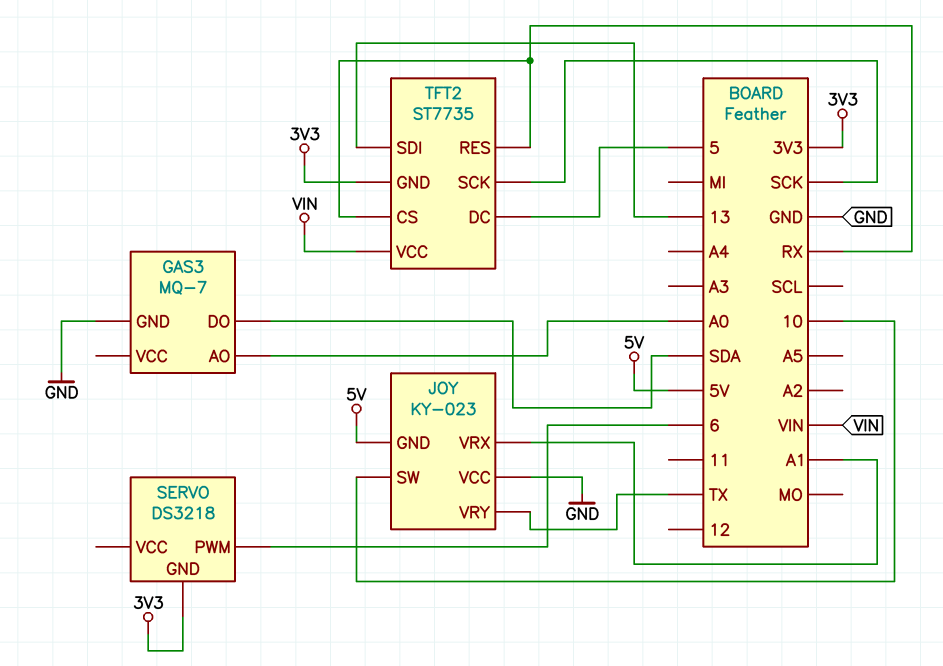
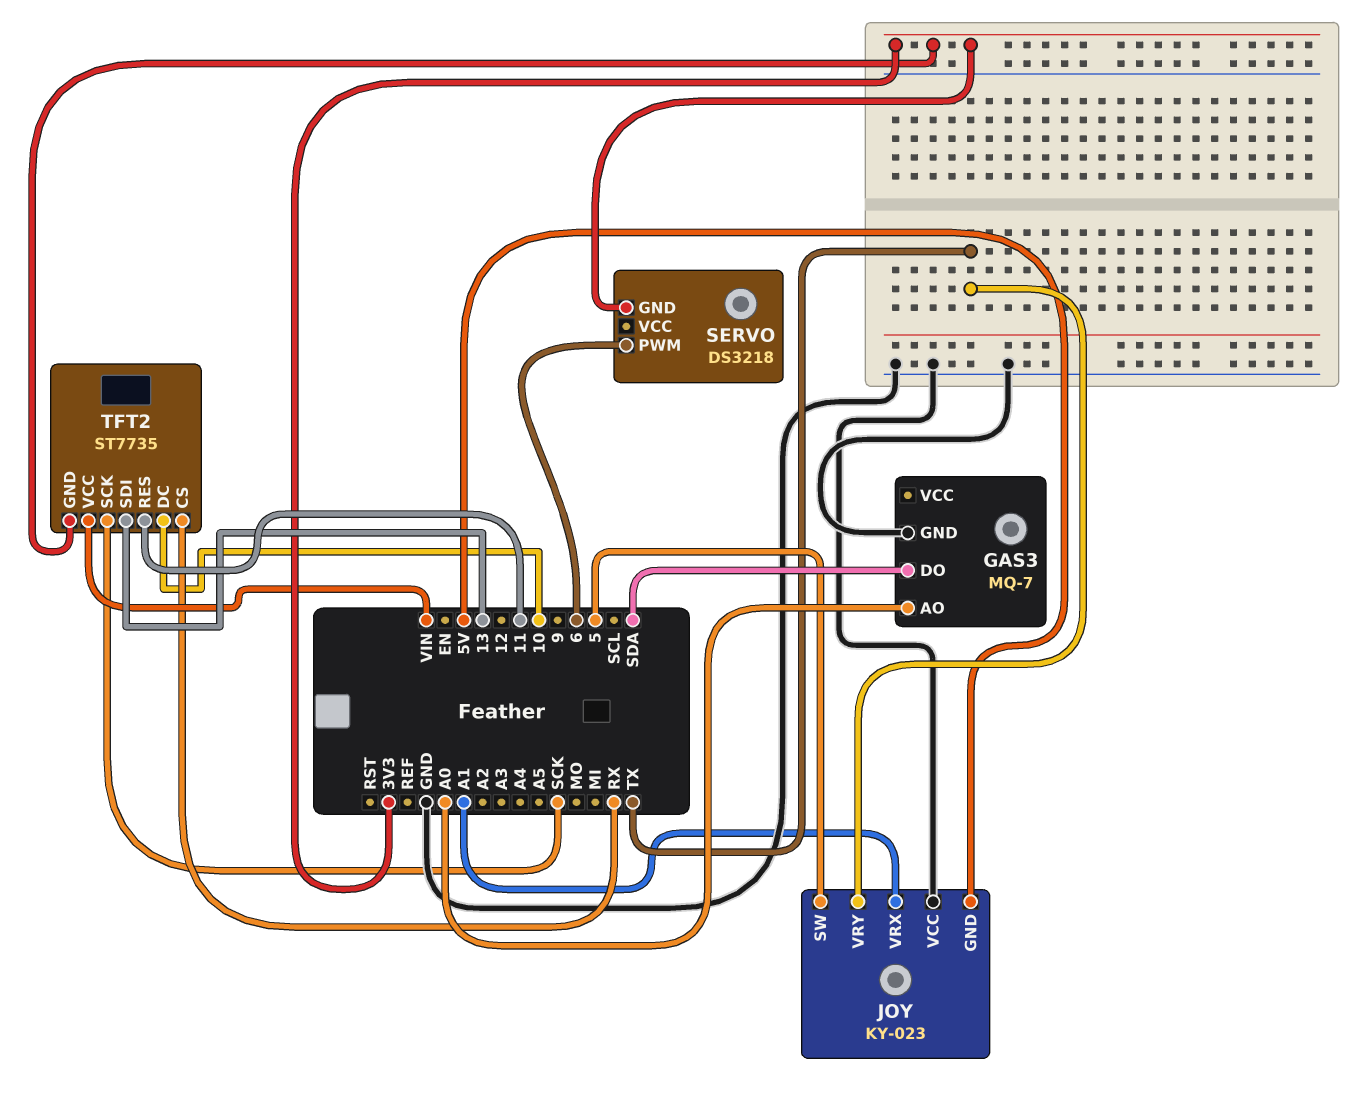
JOY pin SW: 10 -> 5
TFT2 pin DC: 5 -> 10
TFT2 pin RES: RX -> 11

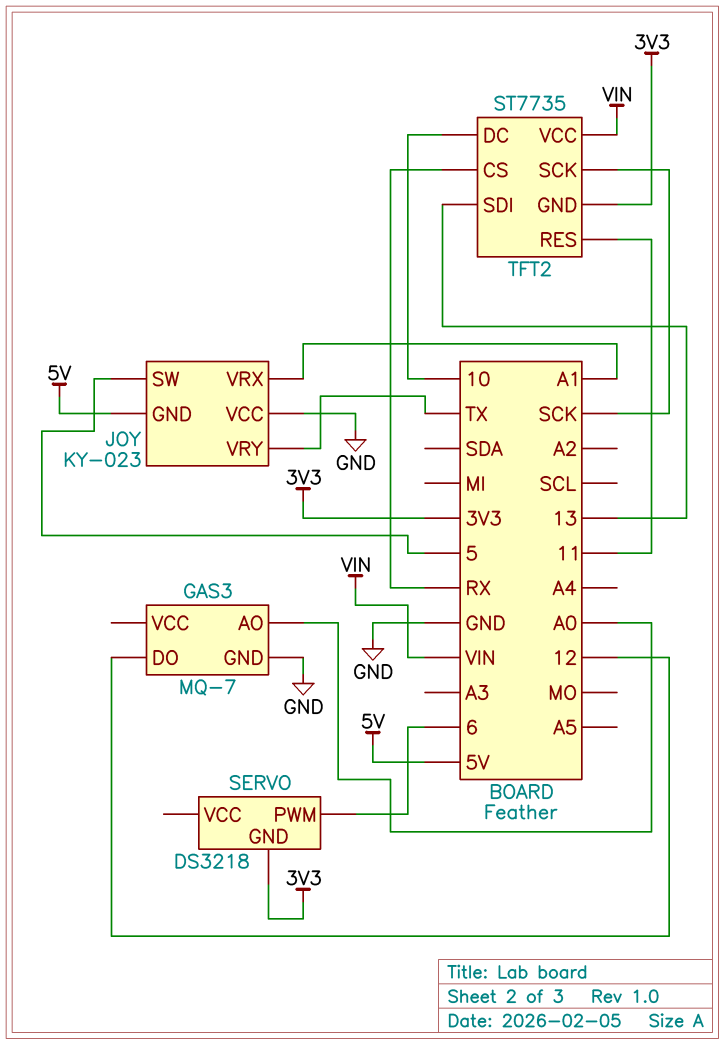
GAS3 pin DO: SDA -> 12

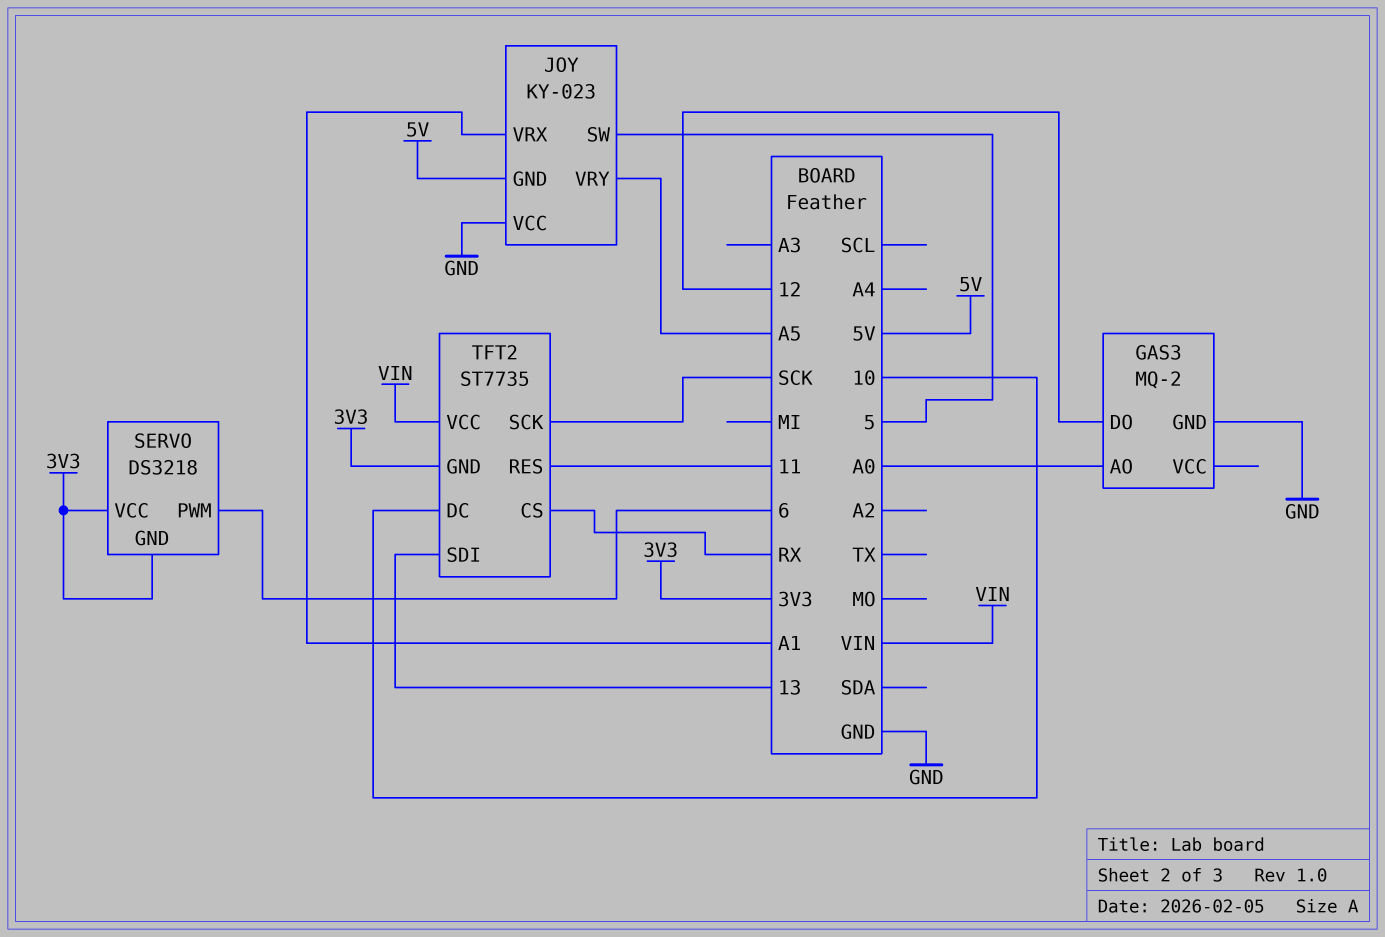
GAS3: MQ-7 -> MQ-2
JOY pin VRY: TX -> A5
SERVO pin VCC: none -> 3V3

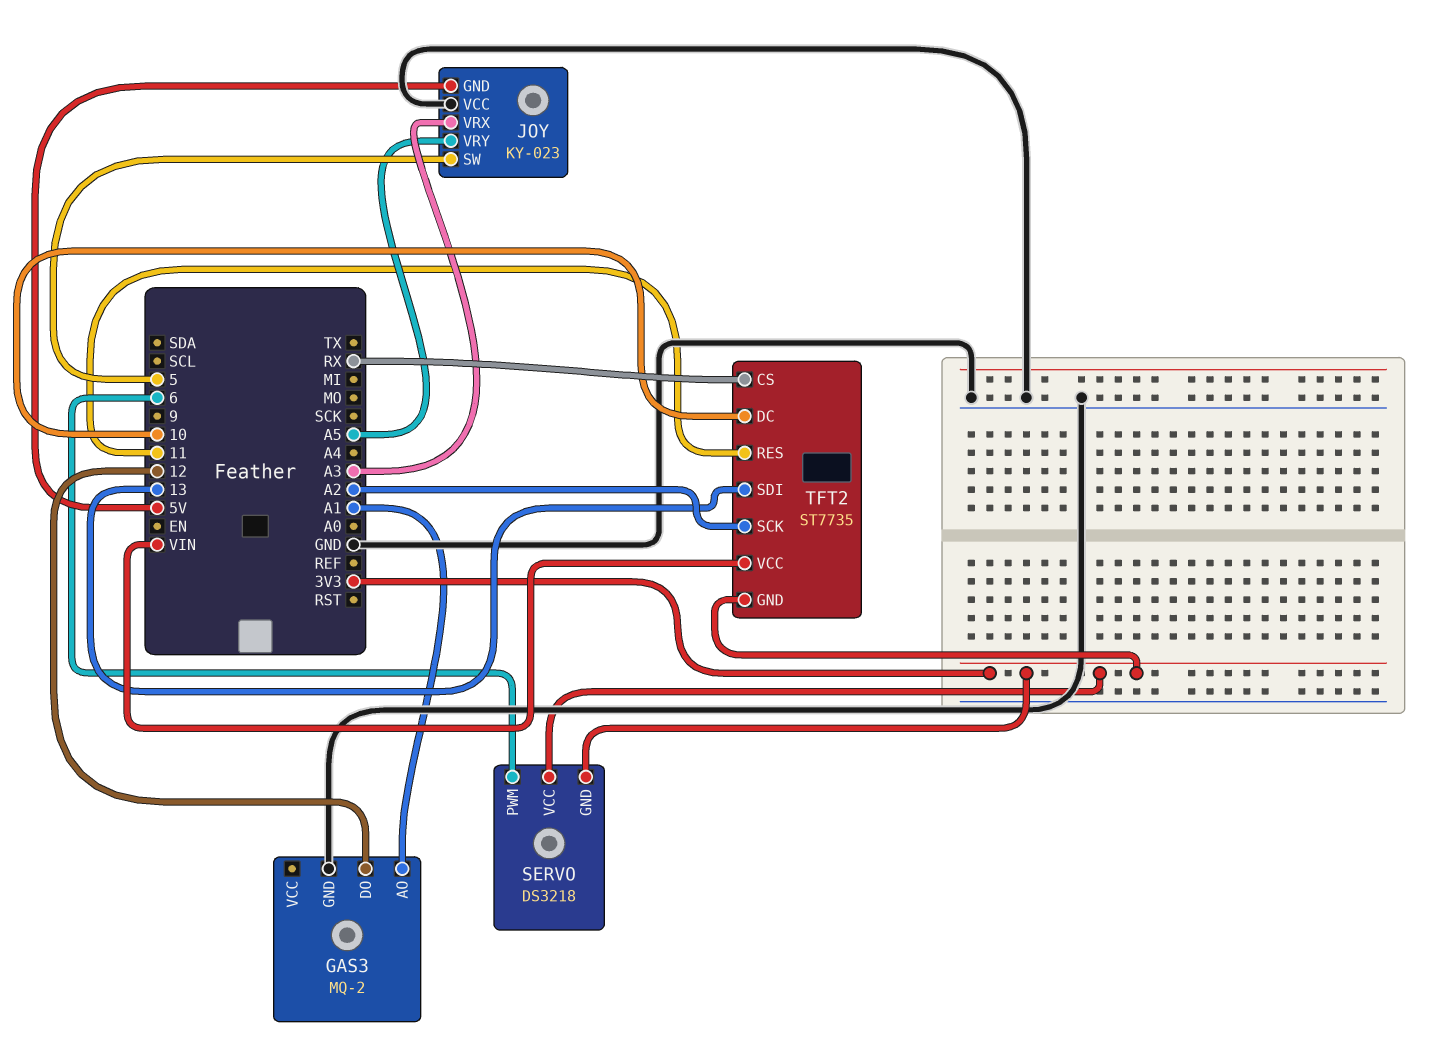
GAS3 pin AO: A0 -> A1
JOY pin VRX: A1 -> A3
TFT2 pin SCK: SCK -> A2

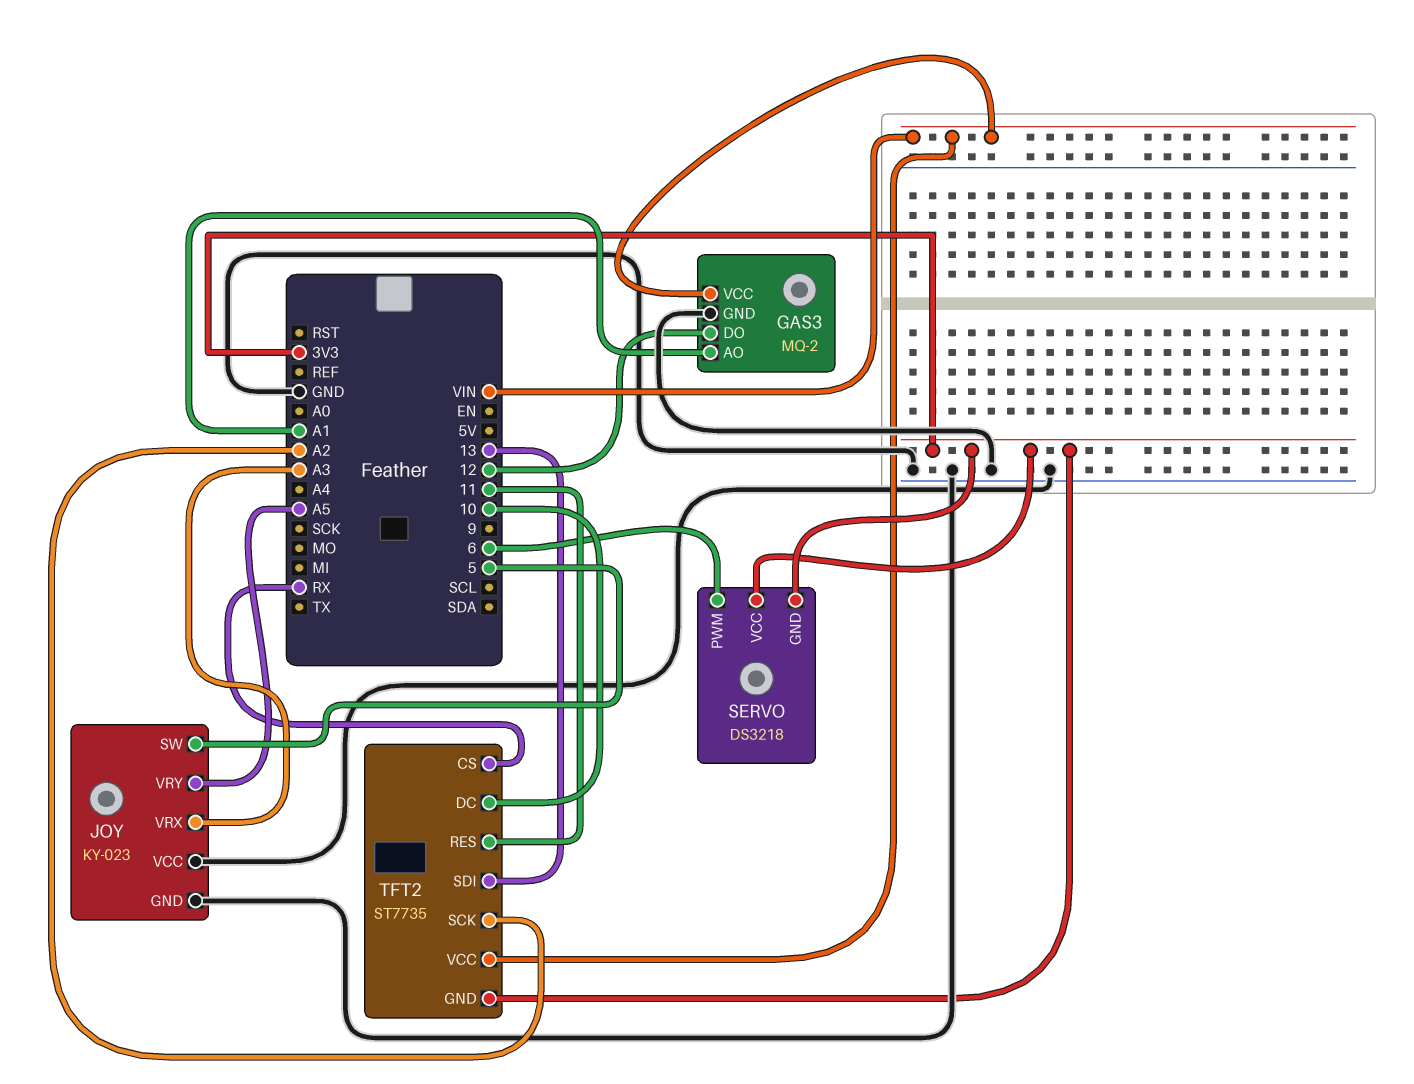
GAS3 pin VCC: none -> VIN
JOY pin GND: 5V -> GND

